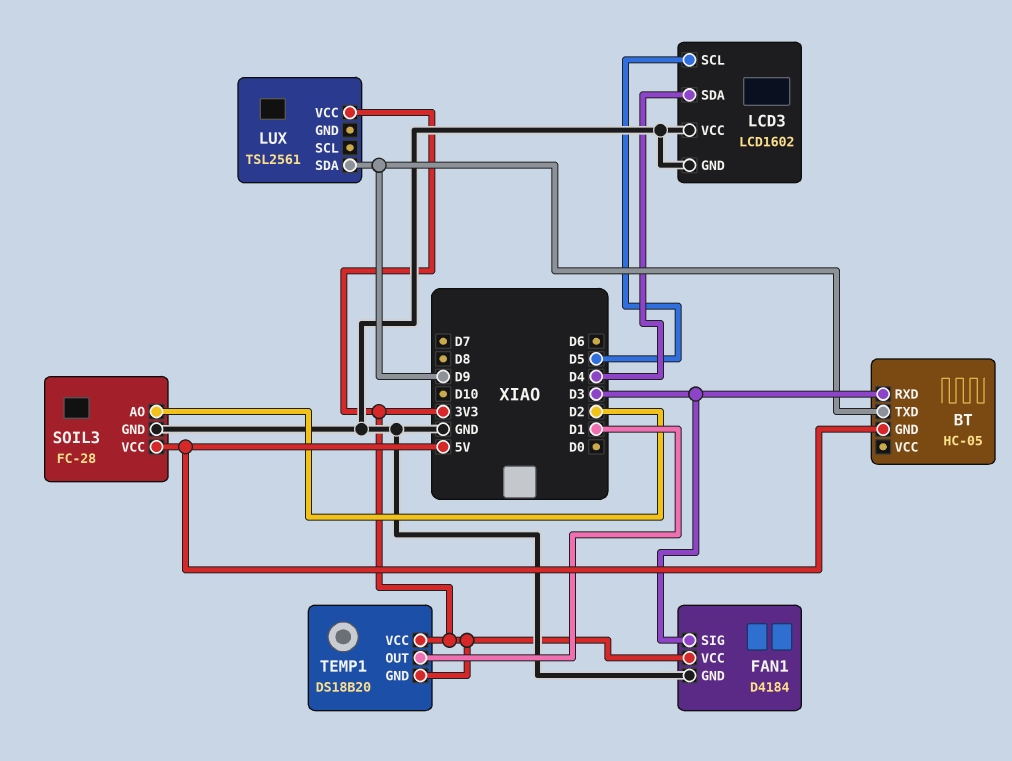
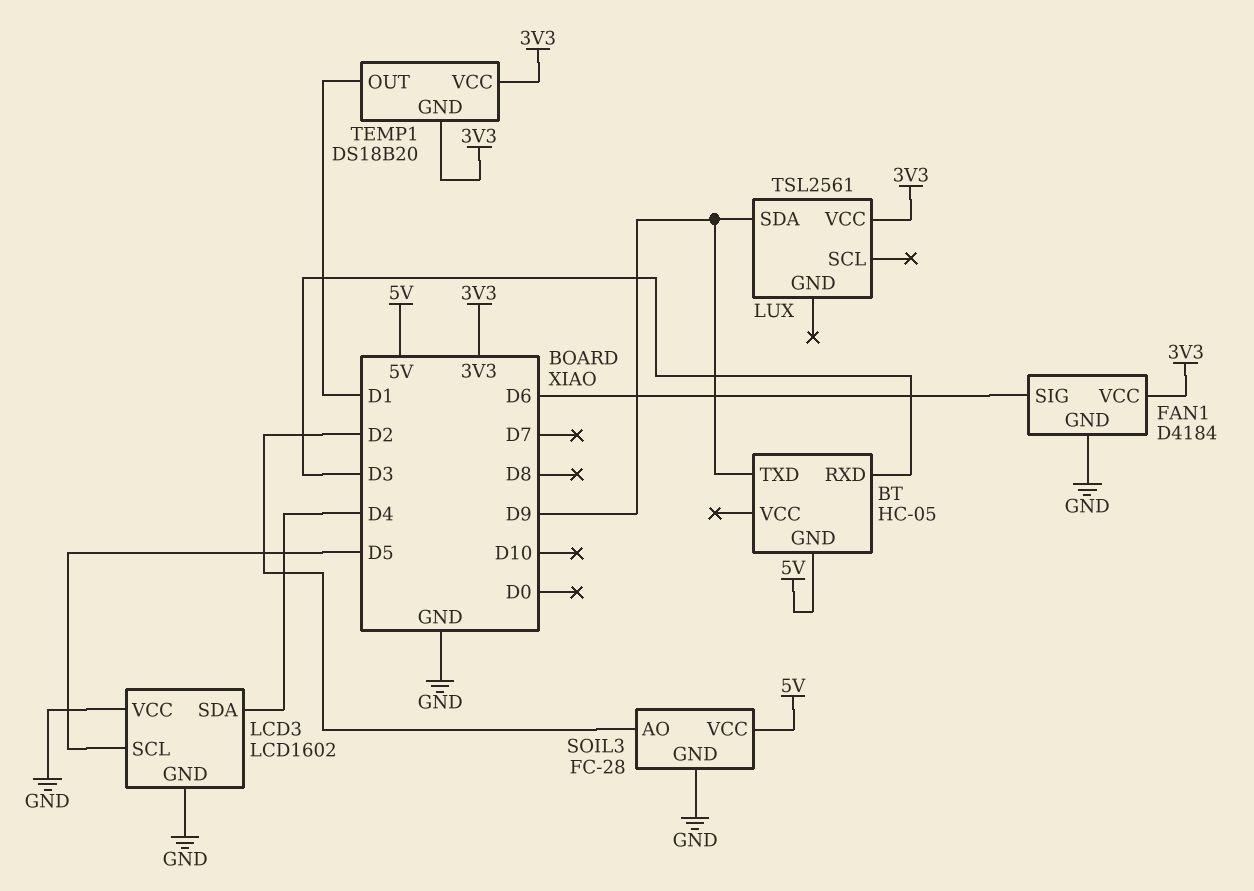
FAN1 pin SIG: D3 -> D6

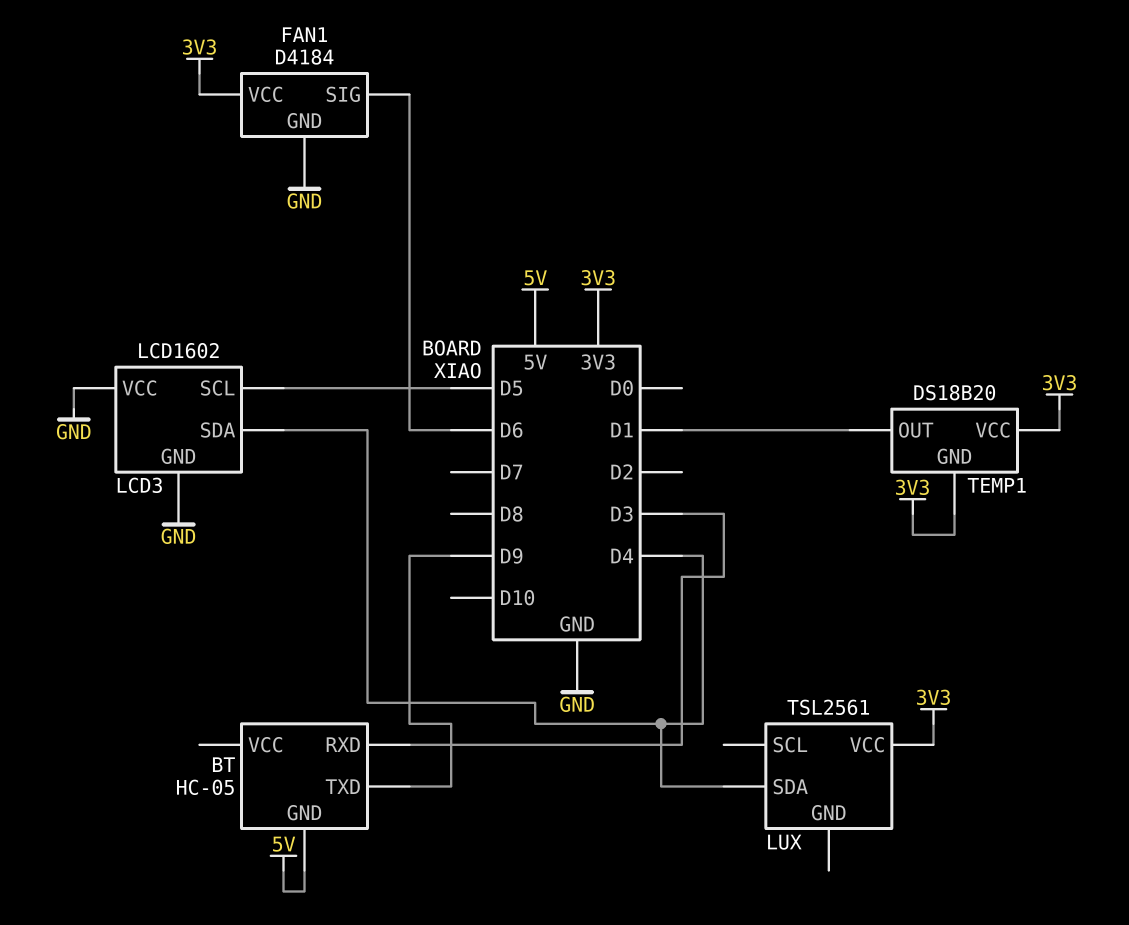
LUX pin SDA: D9 -> D4
SOIL3: FC-28 -> none
SOIL3 pin AO: D2 -> none
SOIL3 pin GND: GND -> none
SOIL3 pin VCC: 5V -> none

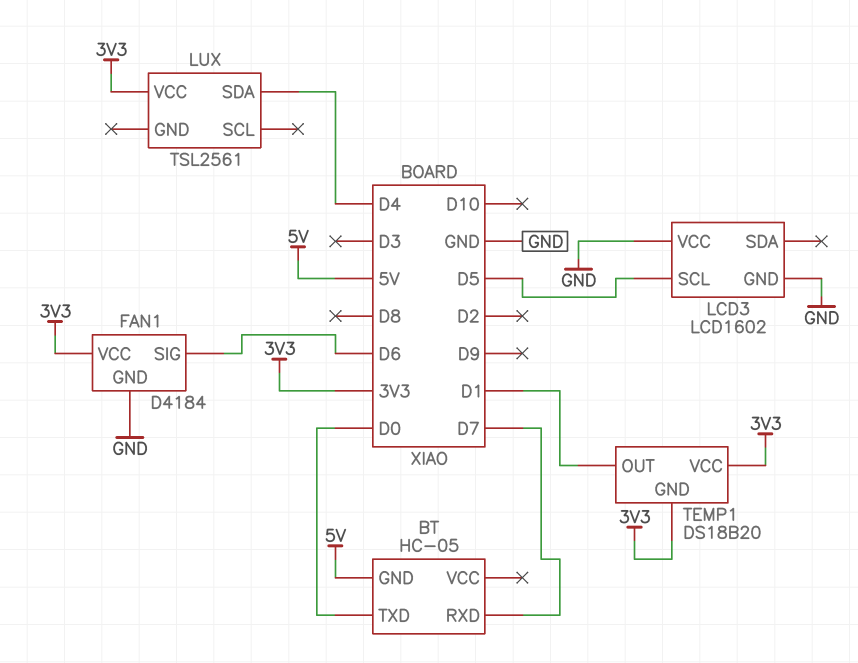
BT pin RXD: D3 -> D7
BT pin TXD: D9 -> D0
LCD3 pin SDA: D4 -> none

